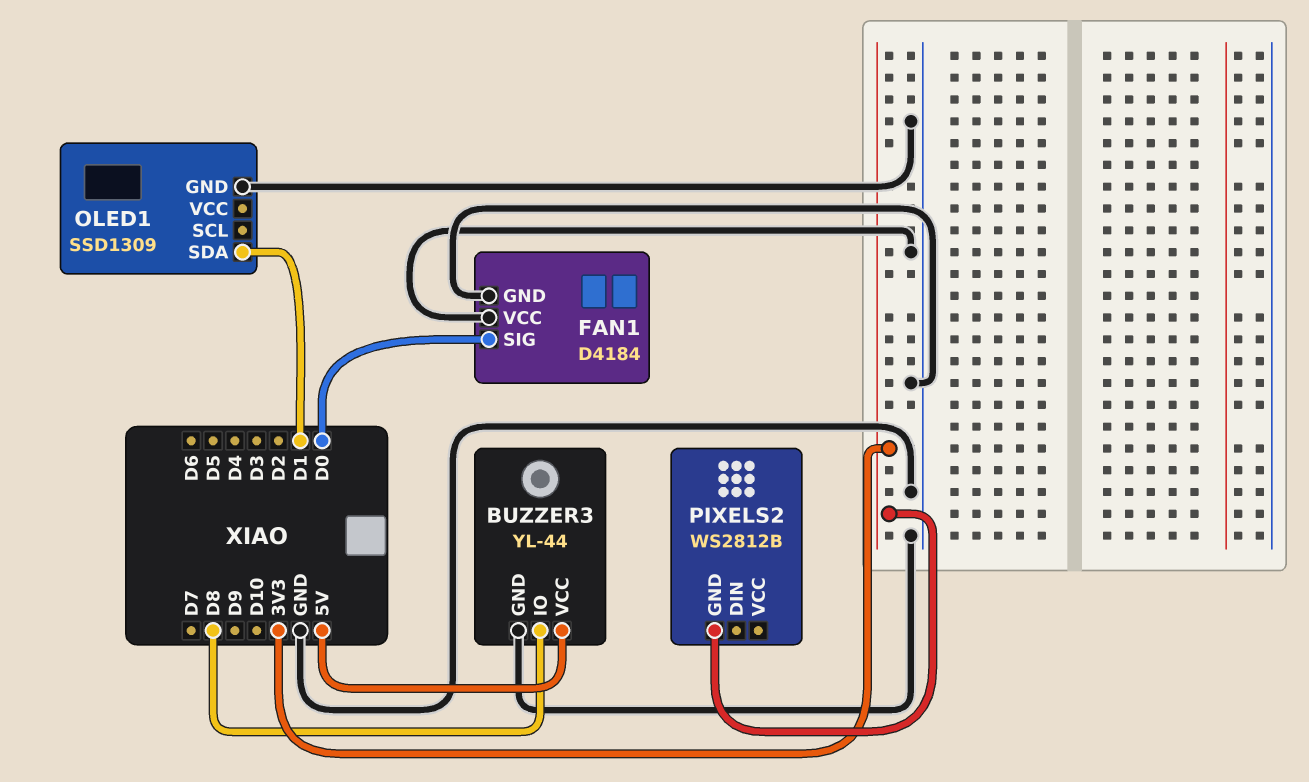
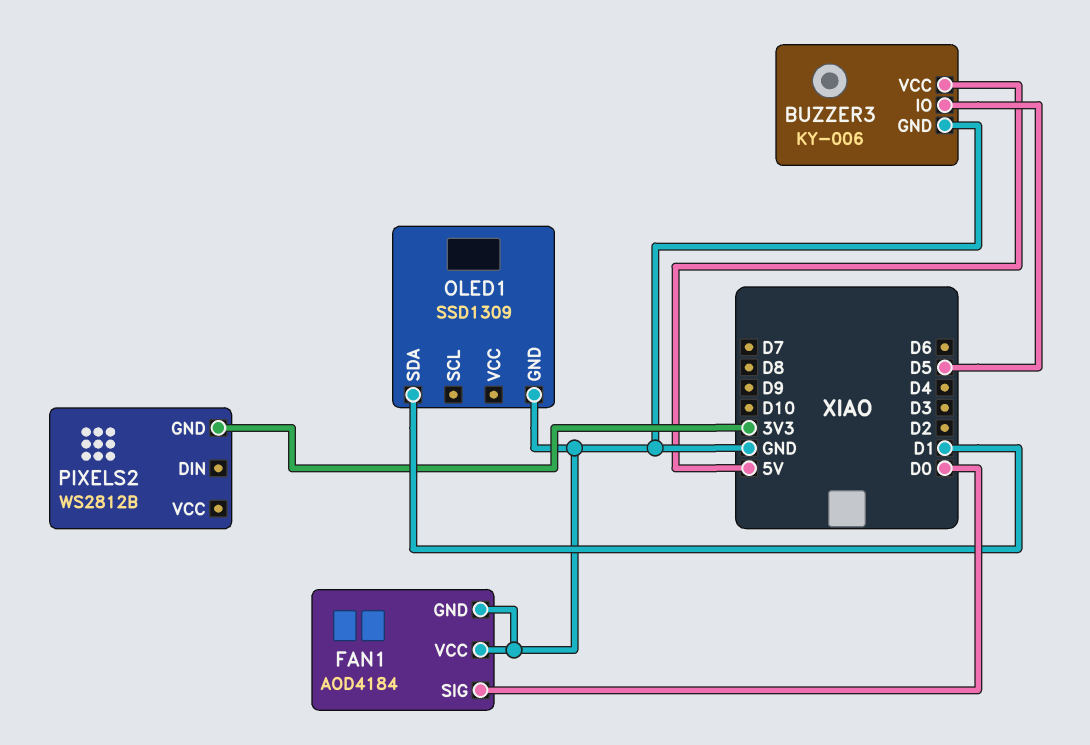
BUZZER3: YL-44 -> KY-006
BUZZER3 pin IO: D8 -> D5
FAN1: D4184 -> AOD4184

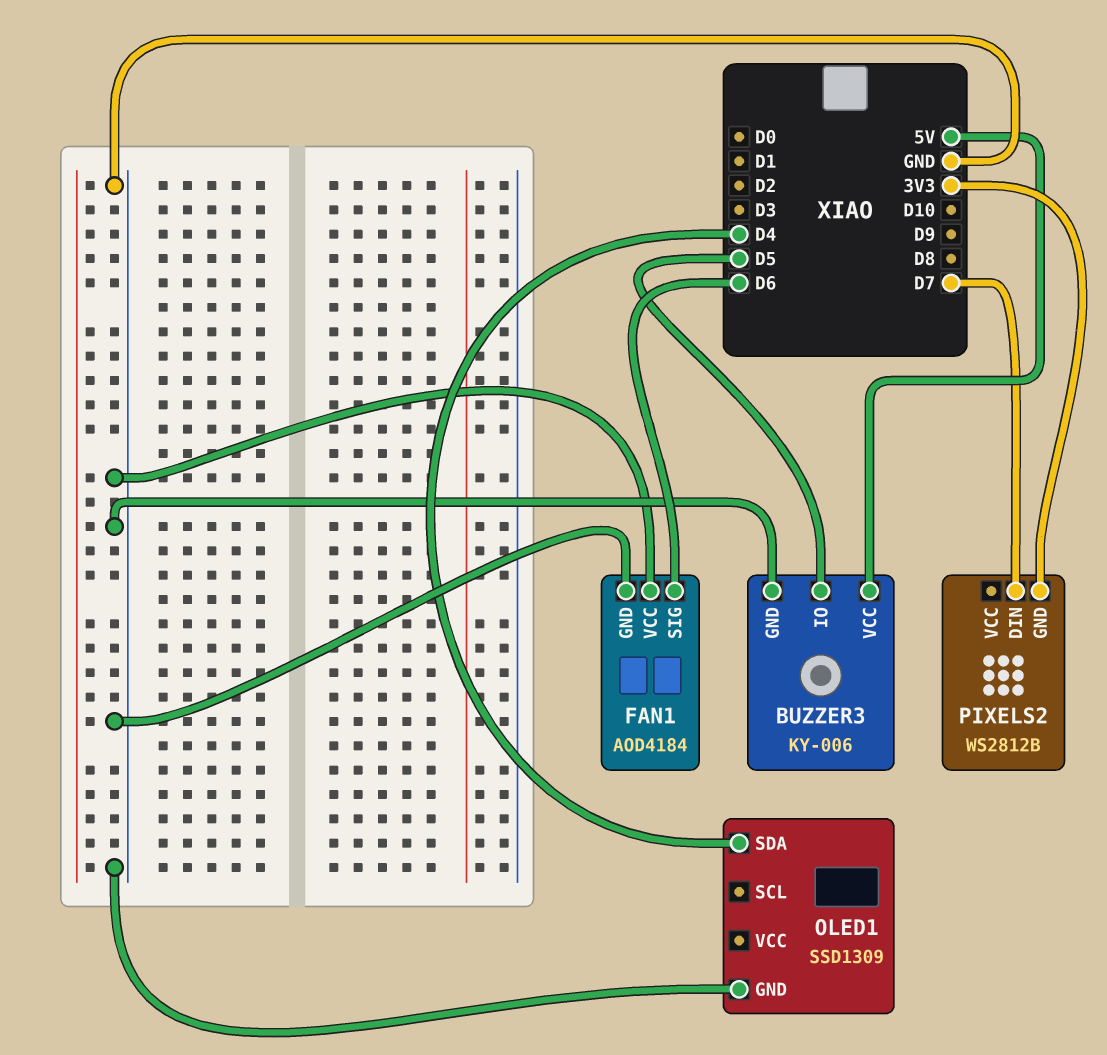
FAN1 pin SIG: D0 -> D6
OLED1 pin SDA: D1 -> D4
PIXELS2 pin DIN: none -> D7

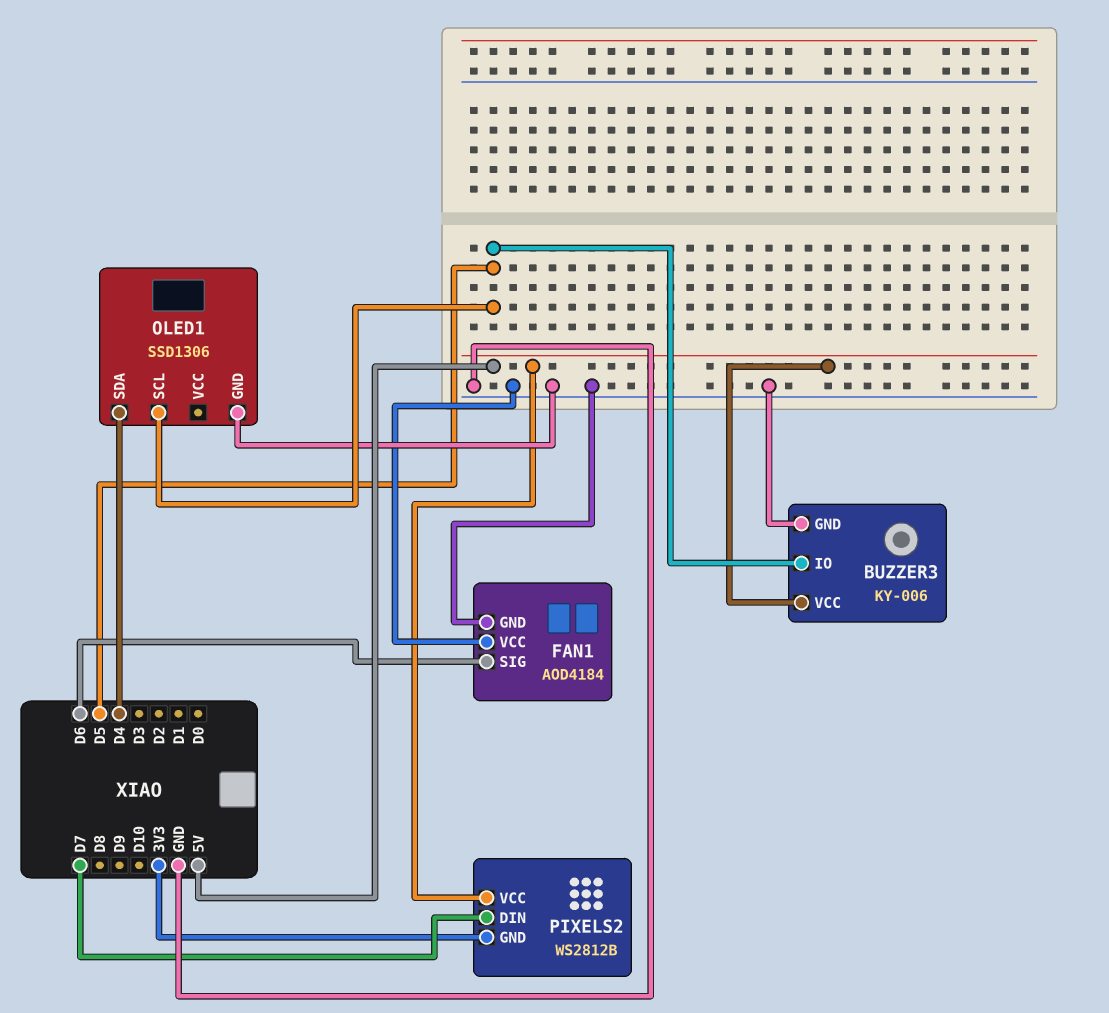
OLED1: SSD1309 -> SSD1306
OLED1 pin SCL: none -> D5
PIXELS2 pin VCC: none -> 5V

